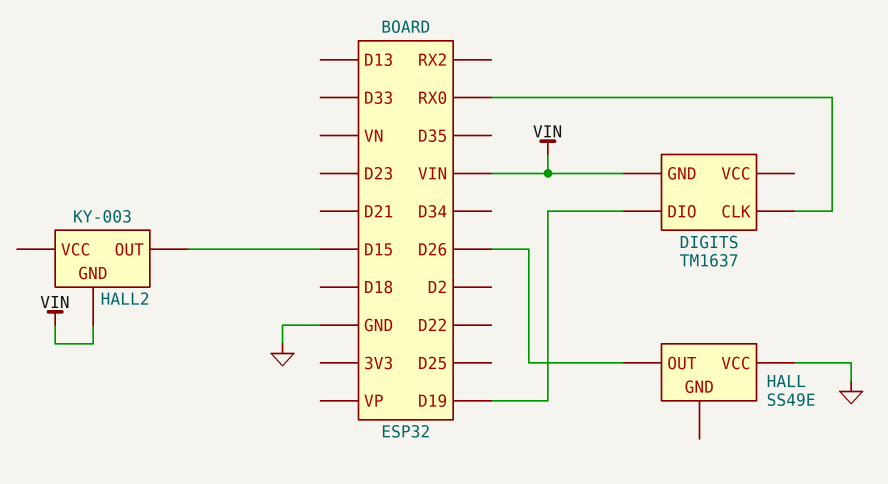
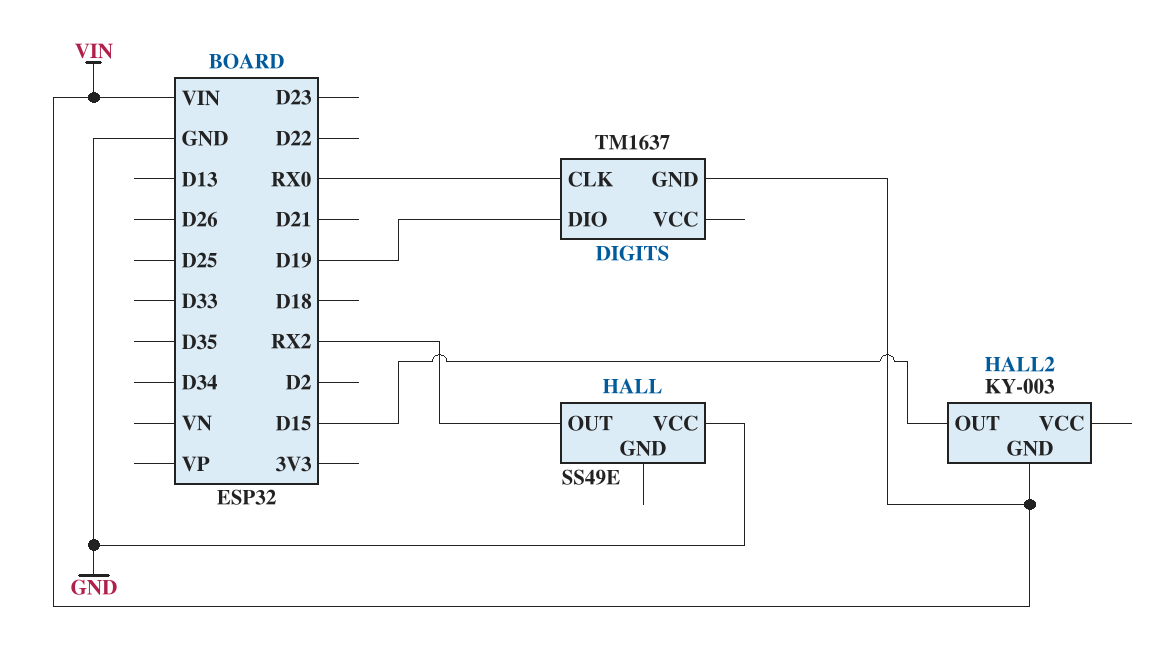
HALL pin OUT: D26 -> RX2

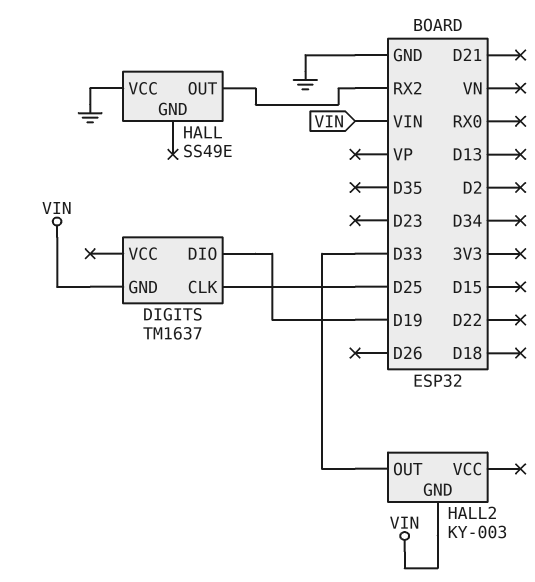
DIGITS pin CLK: RX0 -> D25
HALL2 pin OUT: D15 -> D33

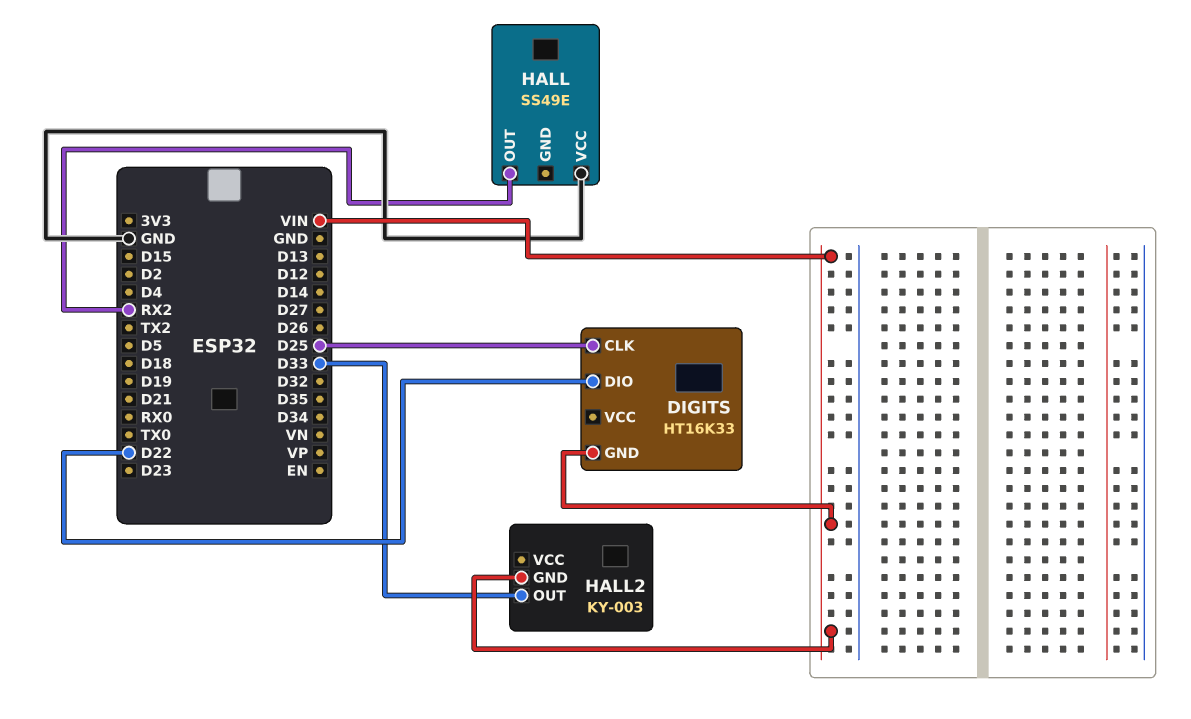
DIGITS: TM1637 -> HT16K33
DIGITS pin DIO: D19 -> D22

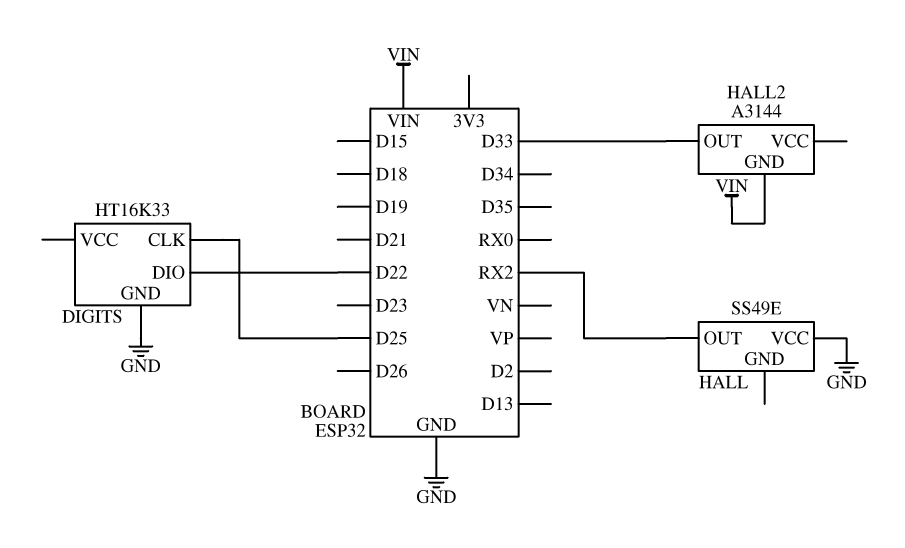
DIGITS pin GND: VIN -> GND
HALL2: KY-003 -> A3144

